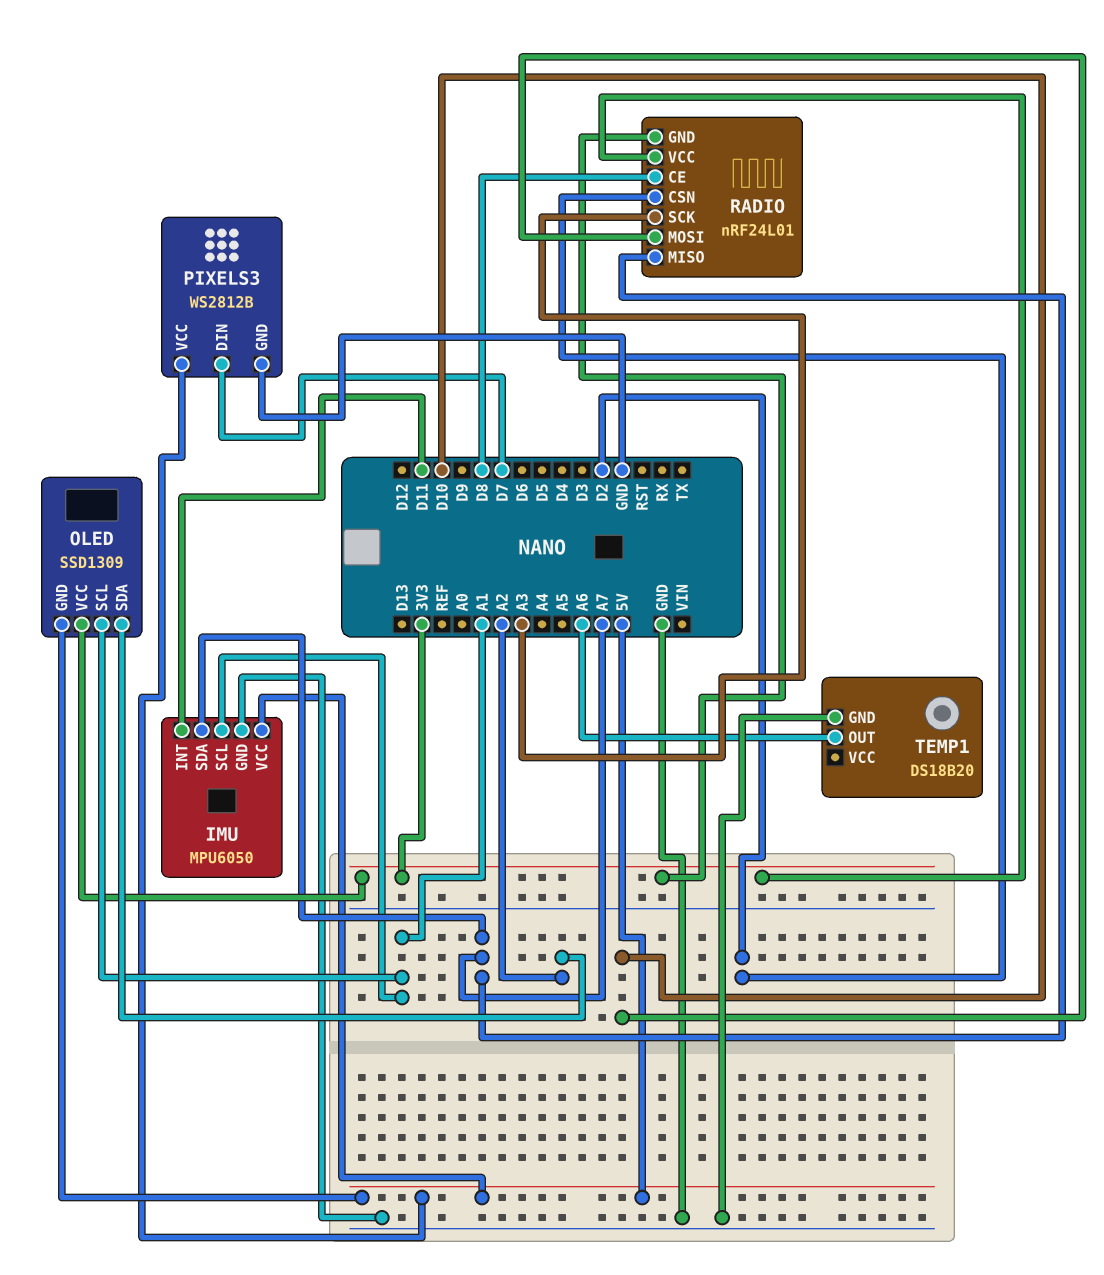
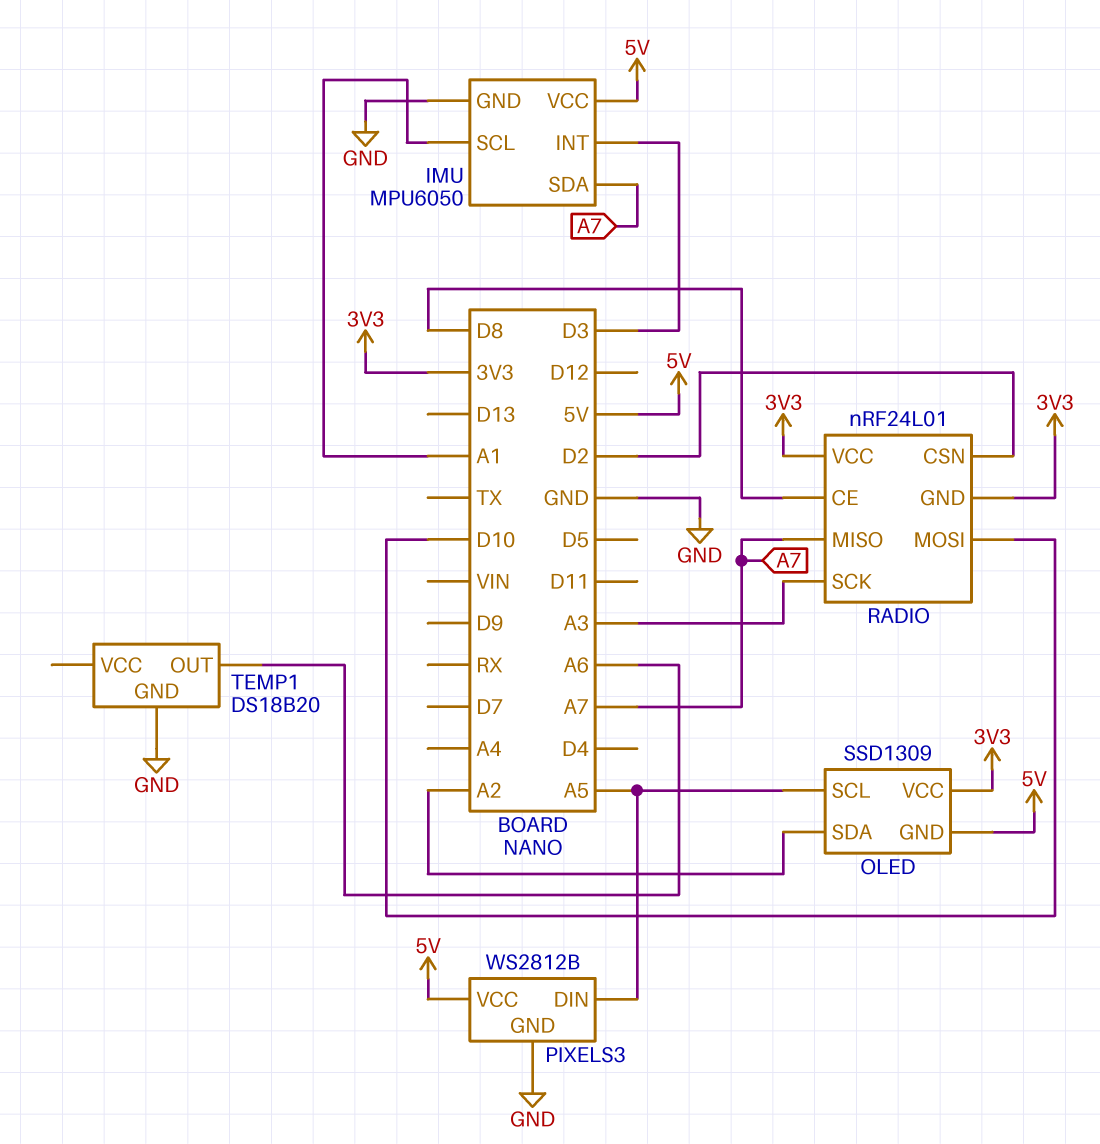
IMU pin INT: D11 -> D3
OLED pin SCL: A1 -> A5
PIXELS3 pin DIN: D7 -> A5

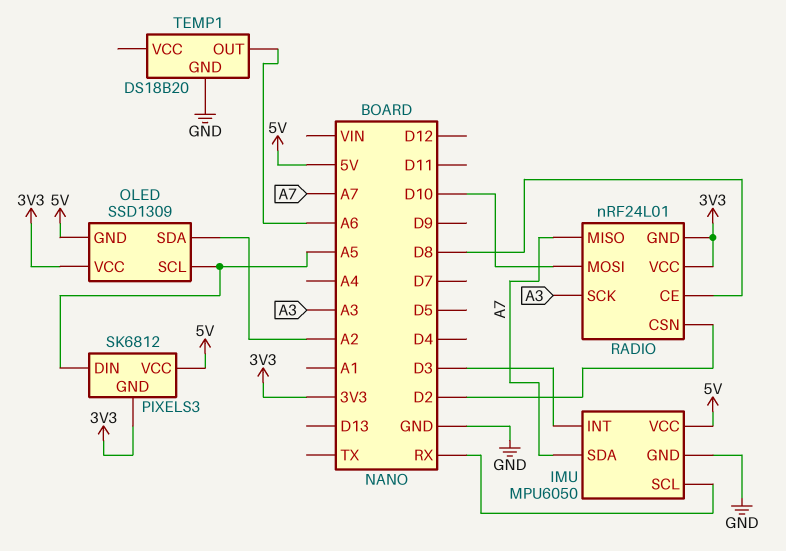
IMU pin SCL: A1 -> RX
PIXELS3: WS2812B -> SK6812
PIXELS3 pin GND: GND -> 3V3

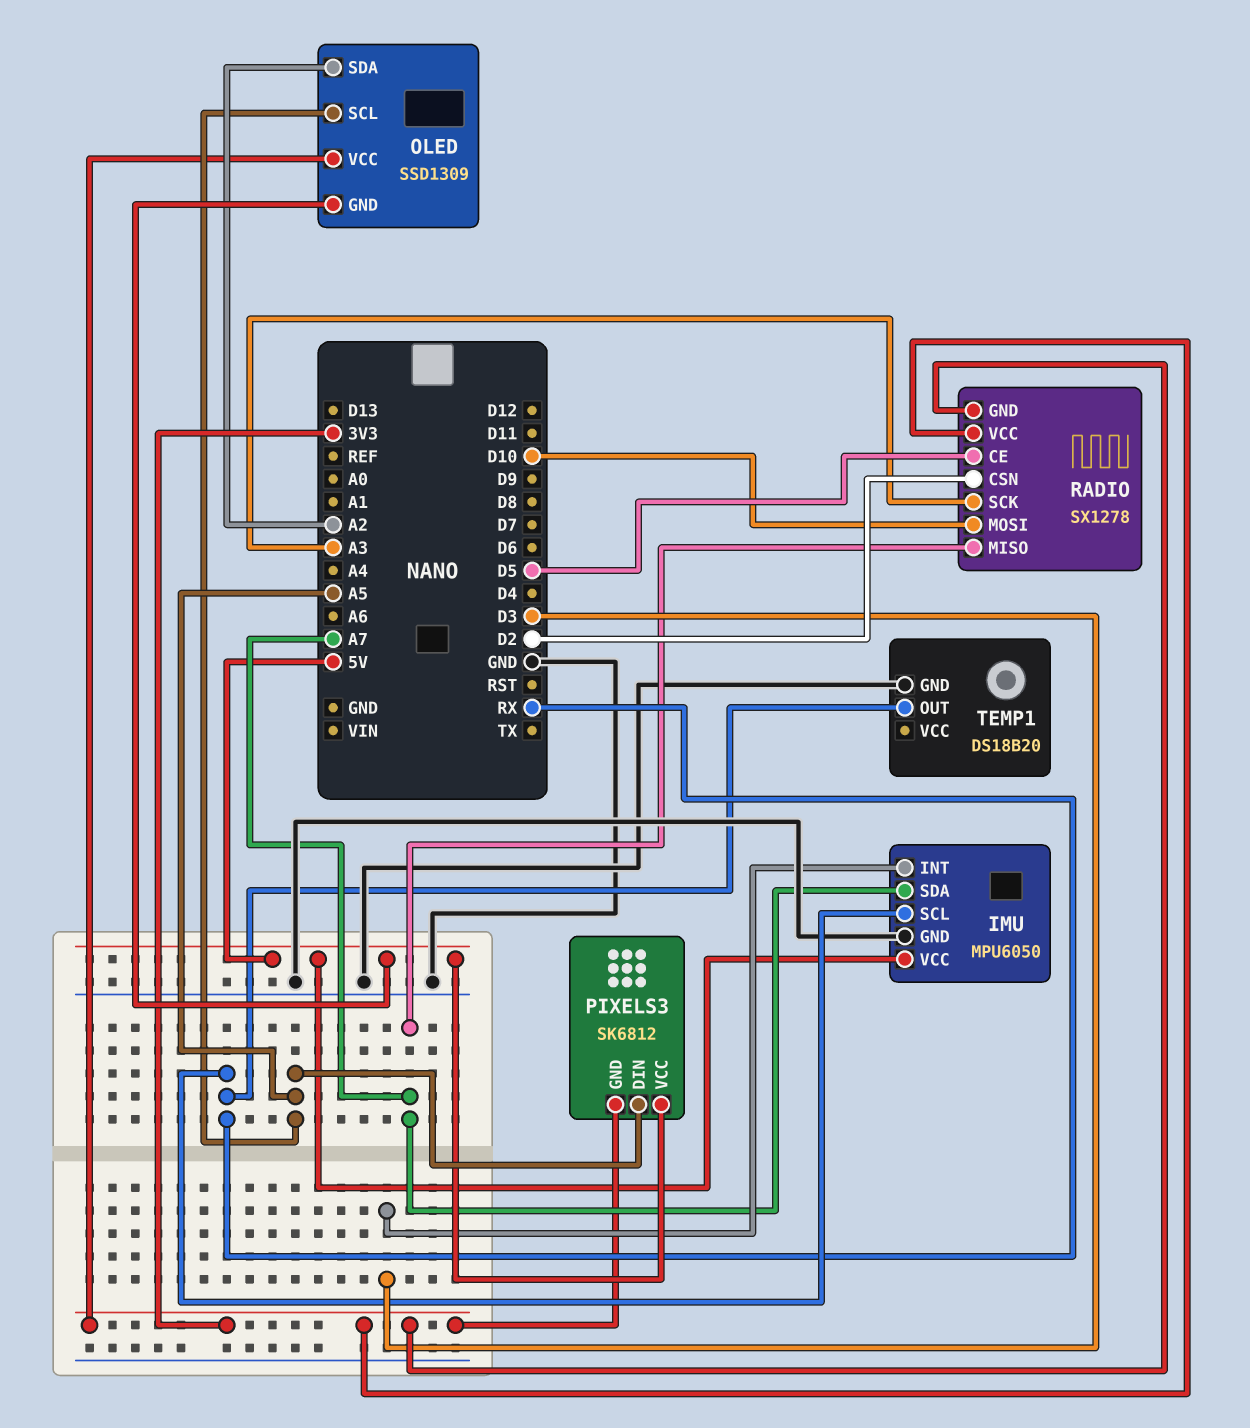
RADIO: nRF24L01 -> SX1278
RADIO pin CE: D8 -> D5
TEMP1 pin OUT: A6 -> RX

